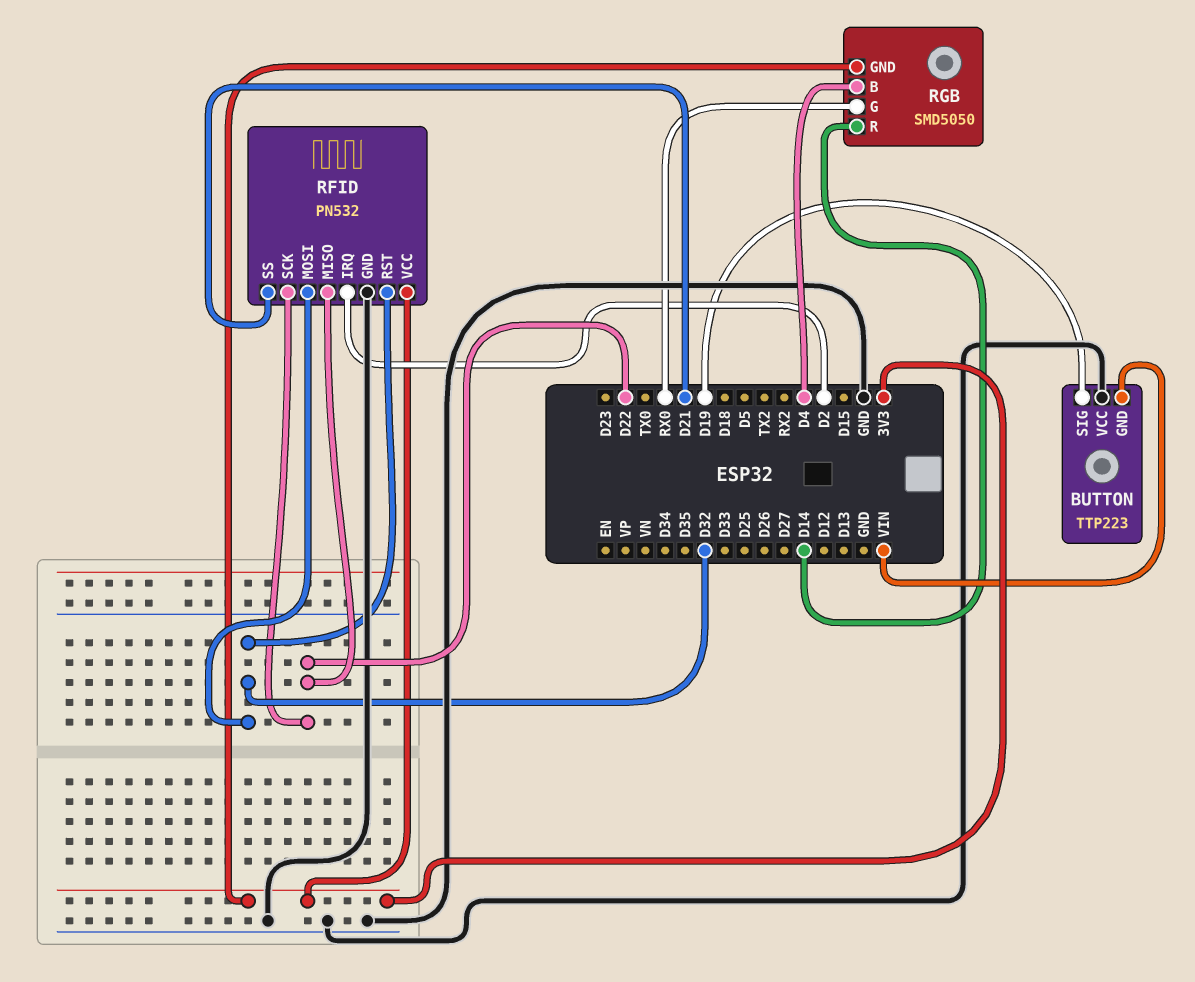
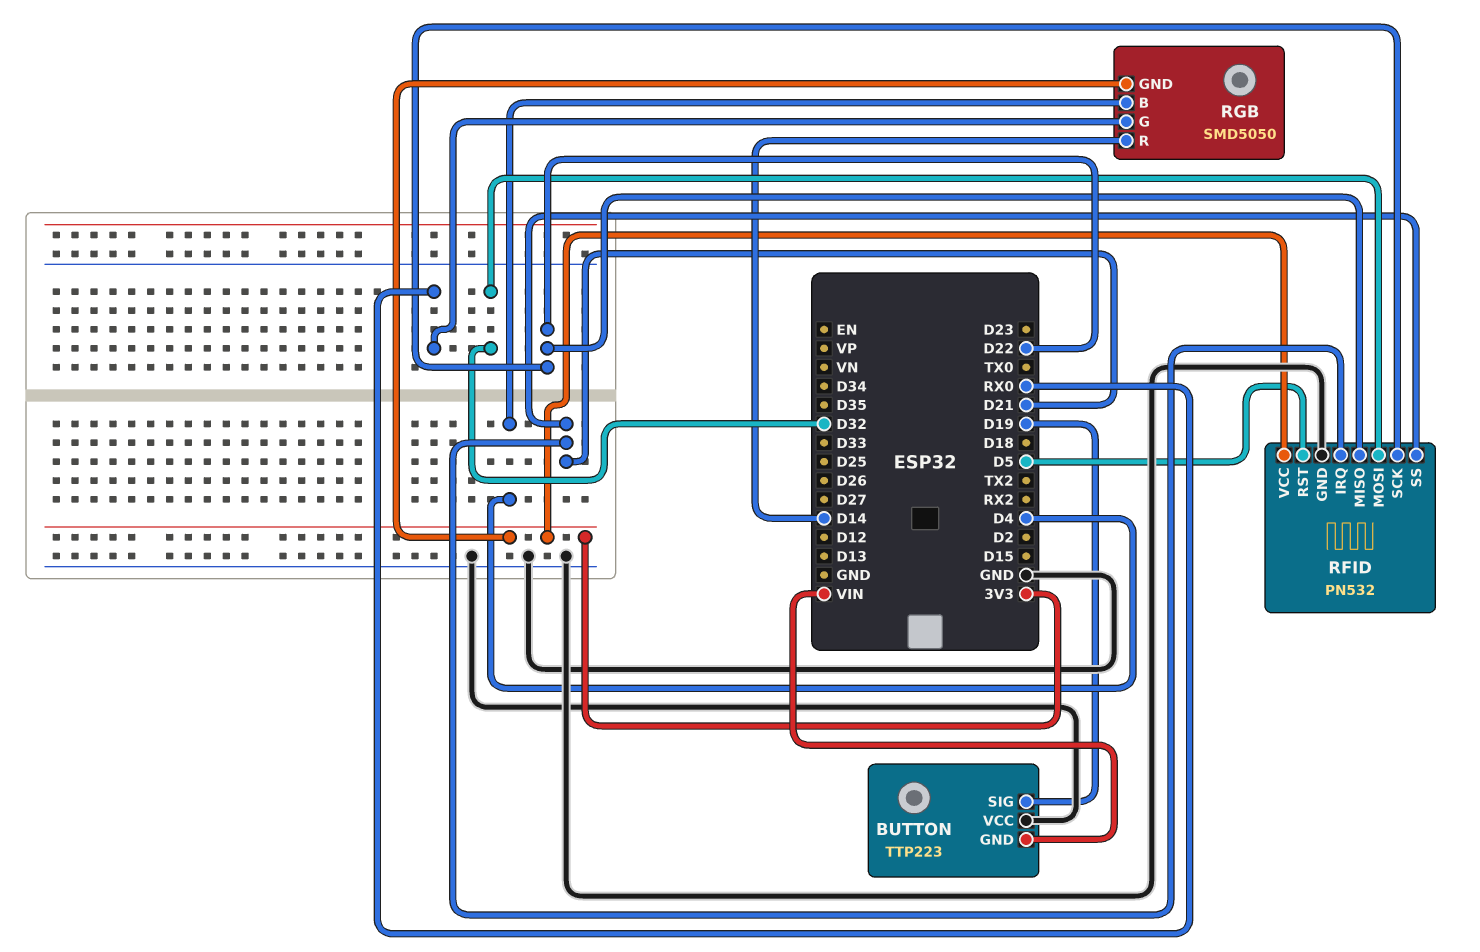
RFID pin IRQ: D2 -> D21
RFID pin RST: D32 -> D5

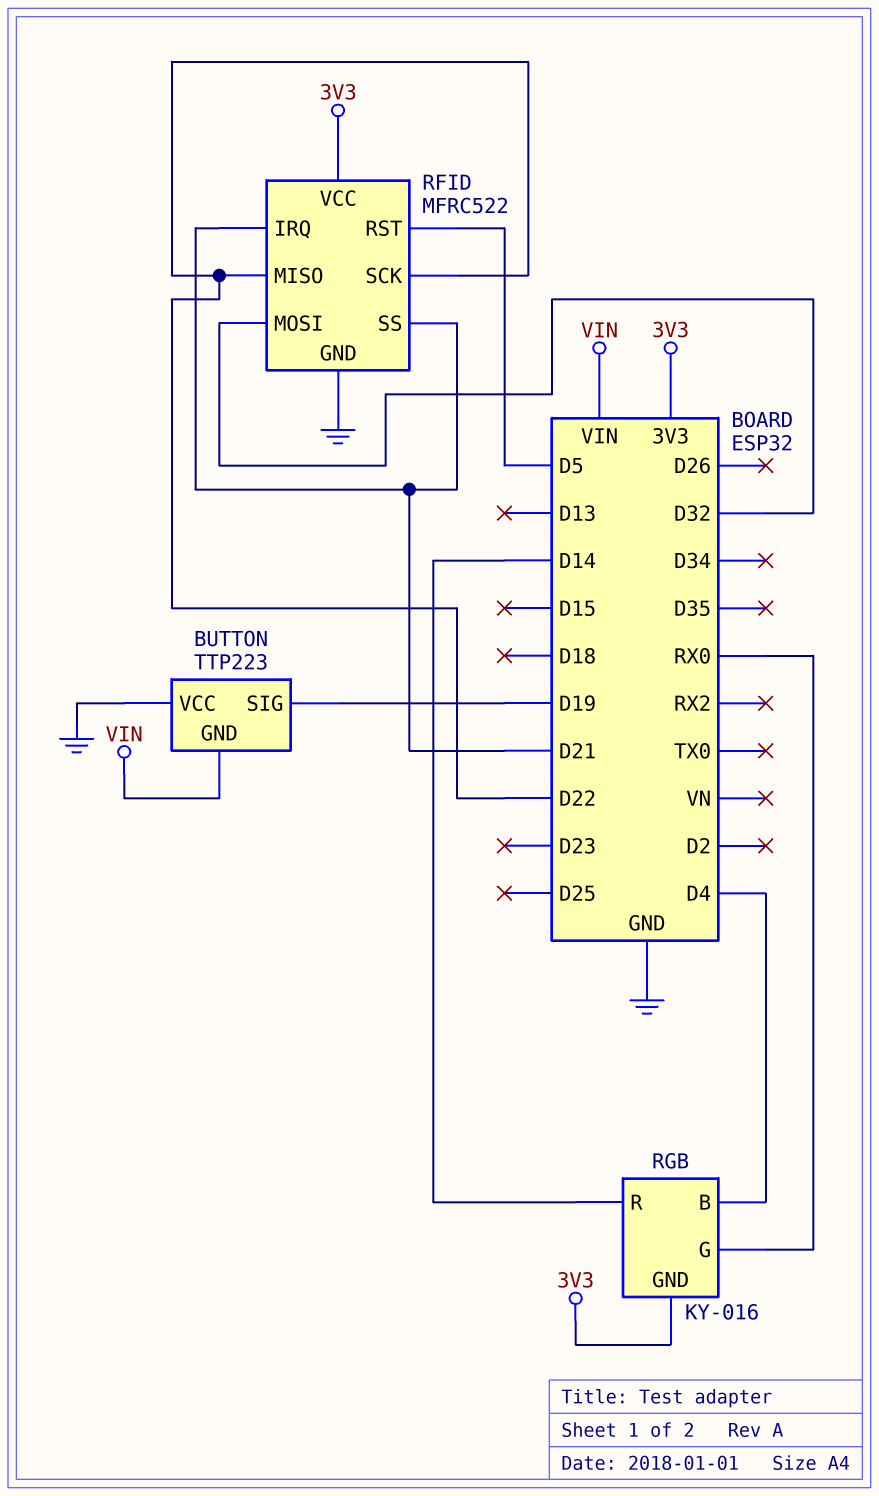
RFID: PN532 -> MFRC522
RGB: SMD5050 -> KY-016

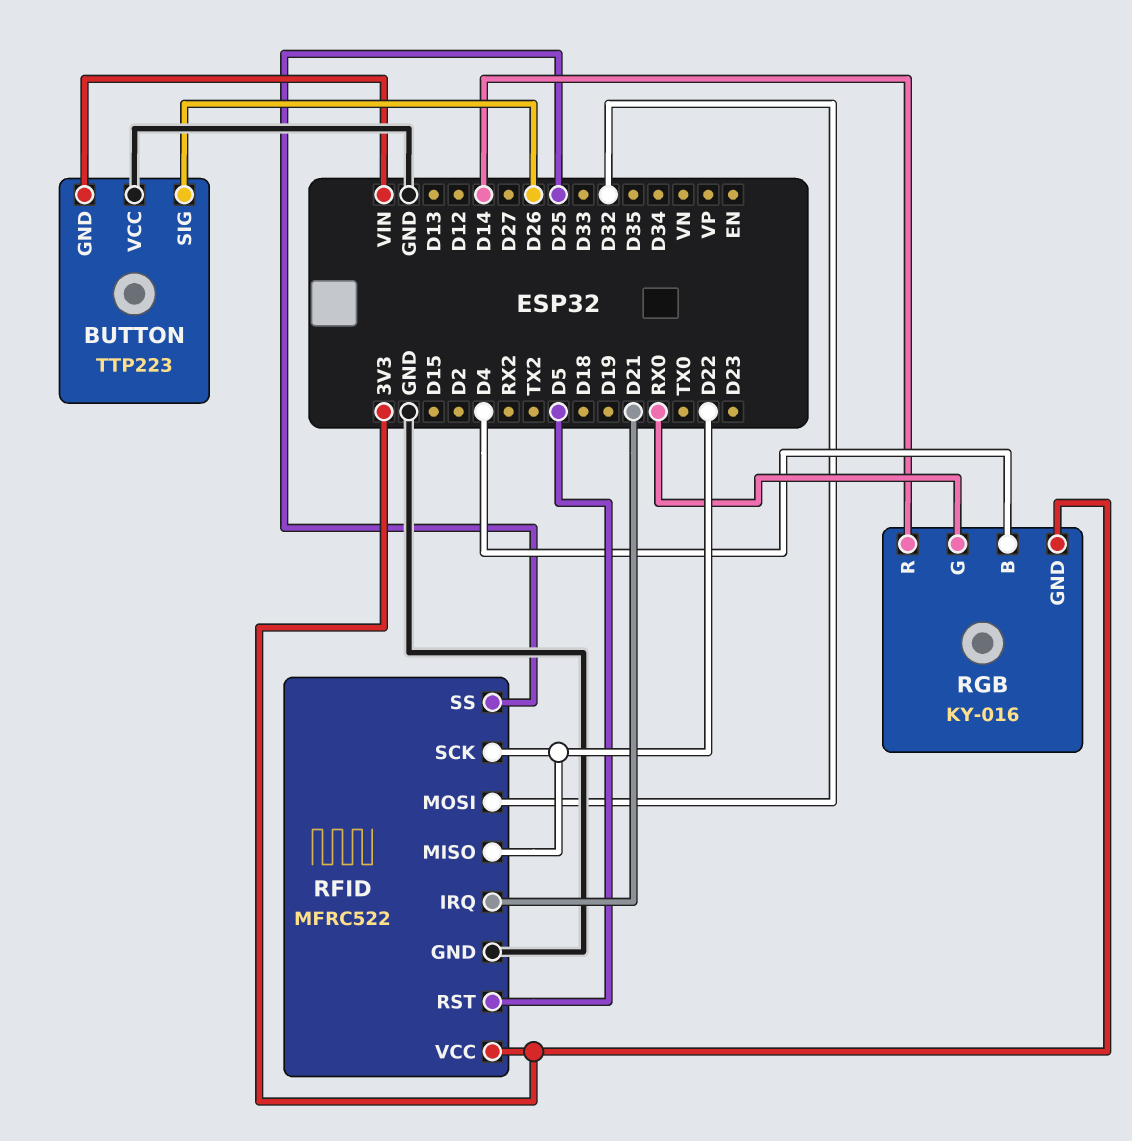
BUTTON pin SIG: D19 -> D26
RFID pin SS: D21 -> D25

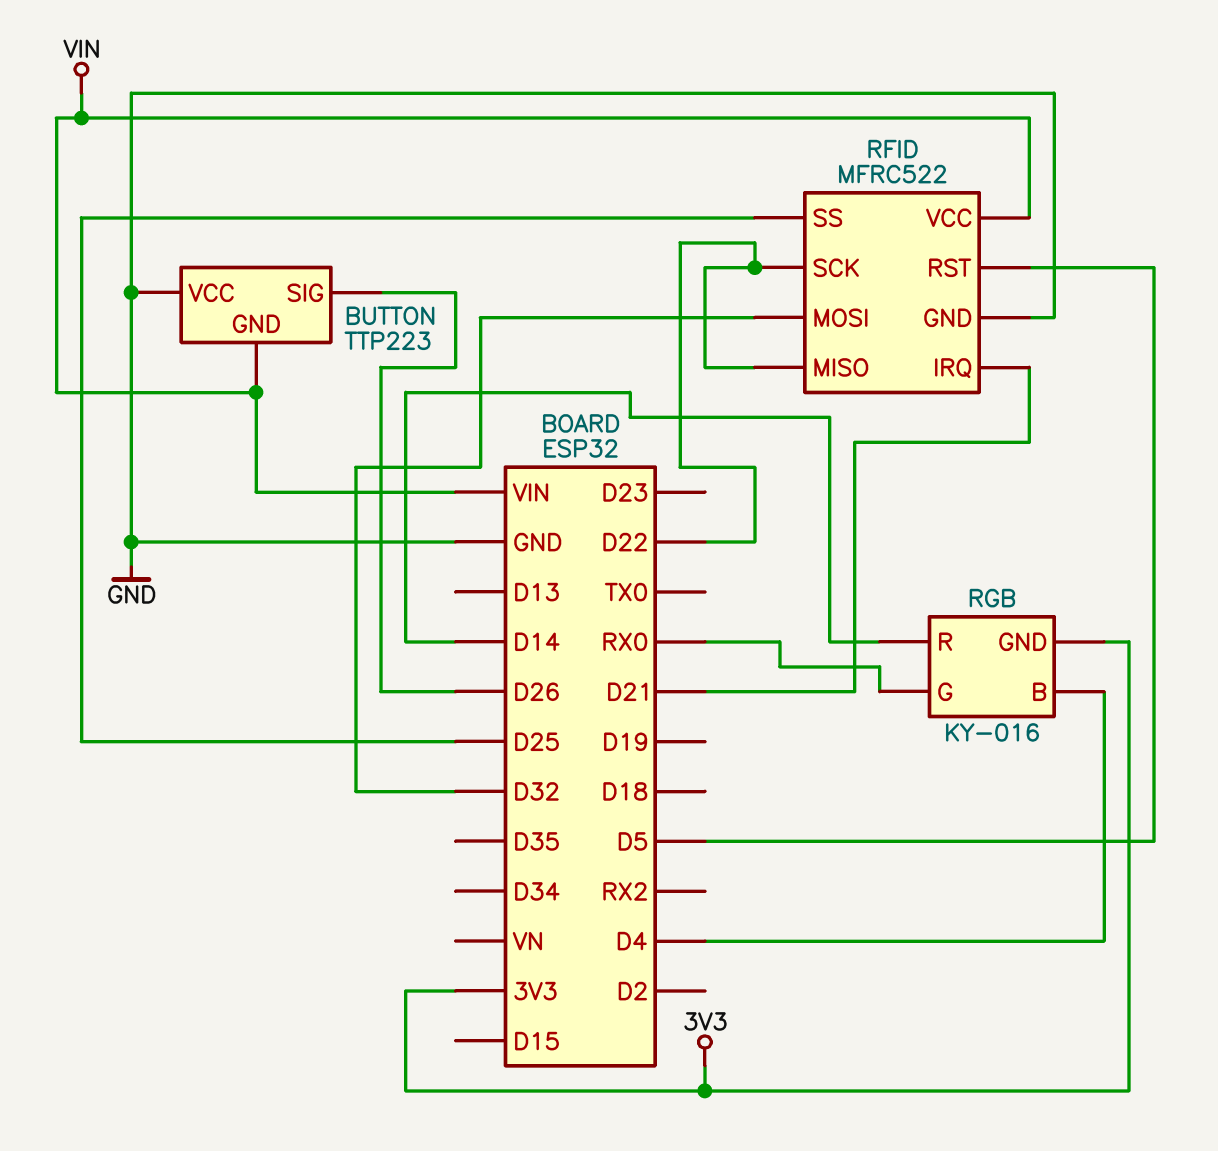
RFID pin VCC: 3V3 -> VIN

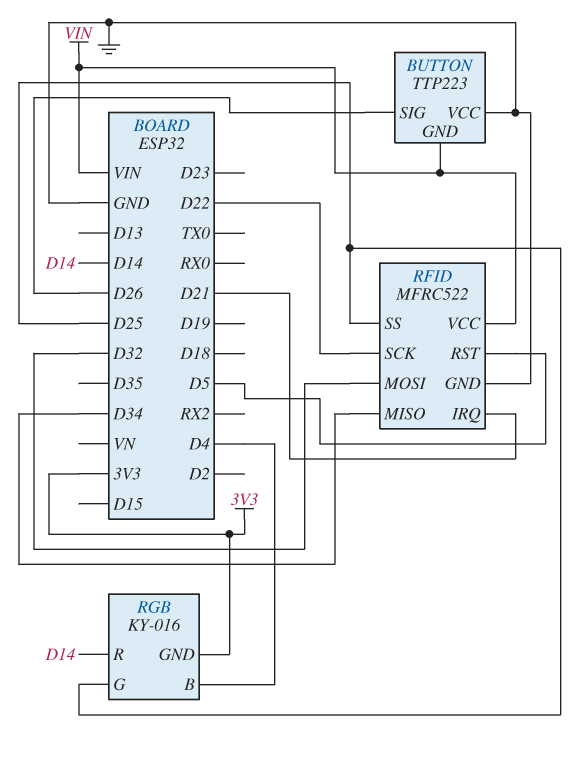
RFID pin MISO: D22 -> D34
RGB pin G: RX0 -> D25

